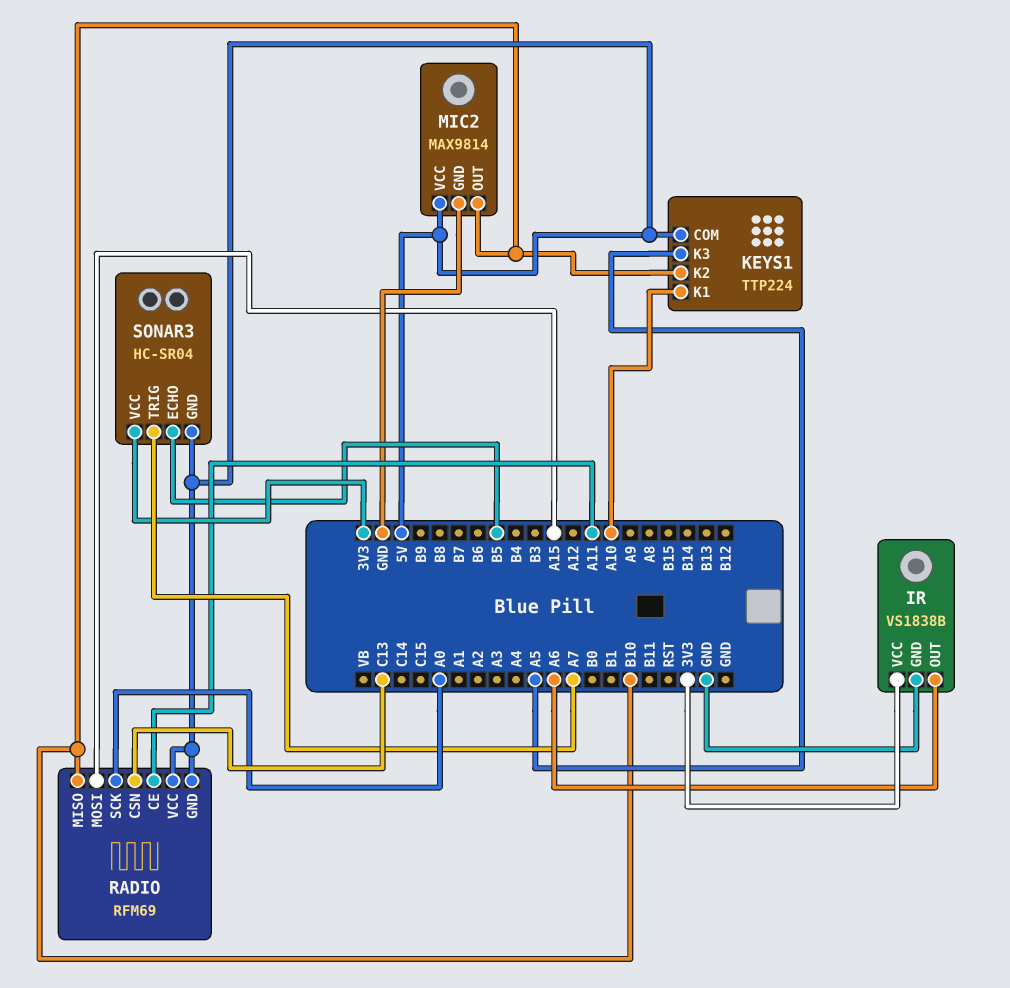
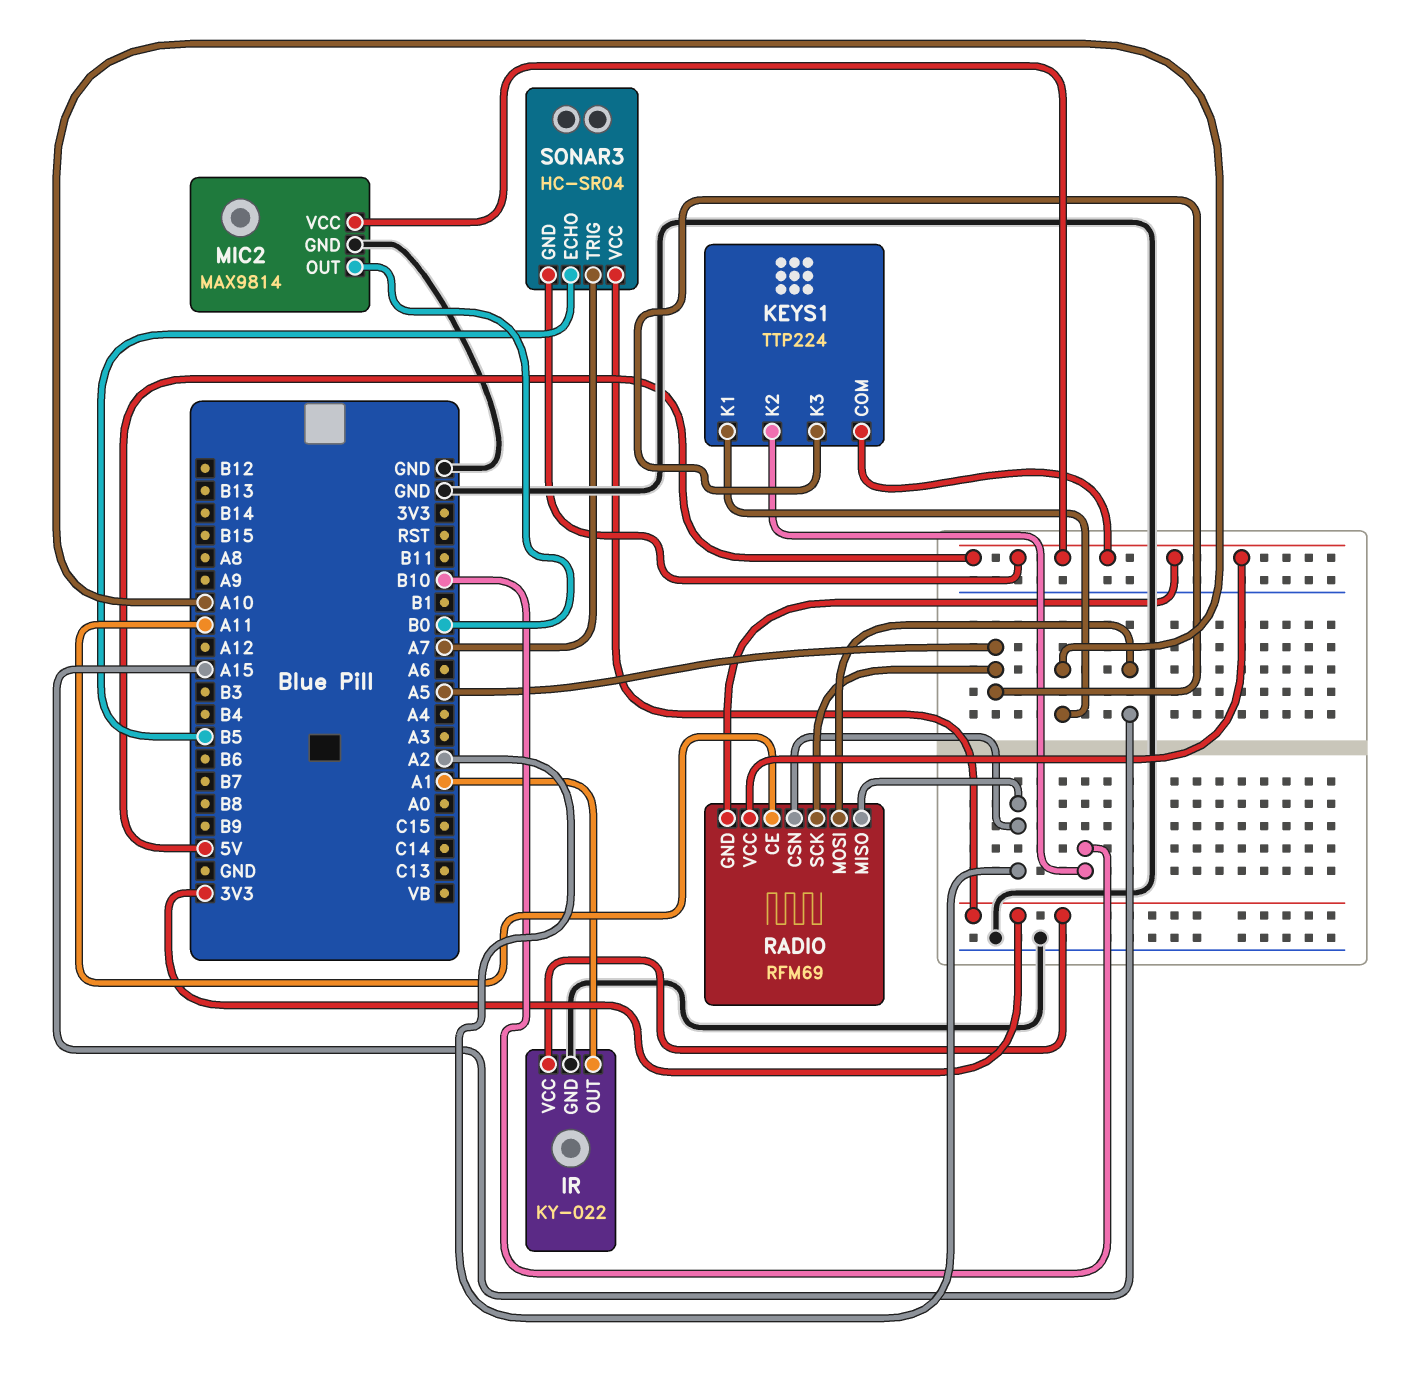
IR: VS1838B -> KY-022
IR pin OUT: A6 -> A1
MIC2 pin OUT: B10 -> B0
RADIO pin CSN: C13 -> A2
RADIO pin MISO: B10 -> A2
RADIO pin SCK: A0 -> A5

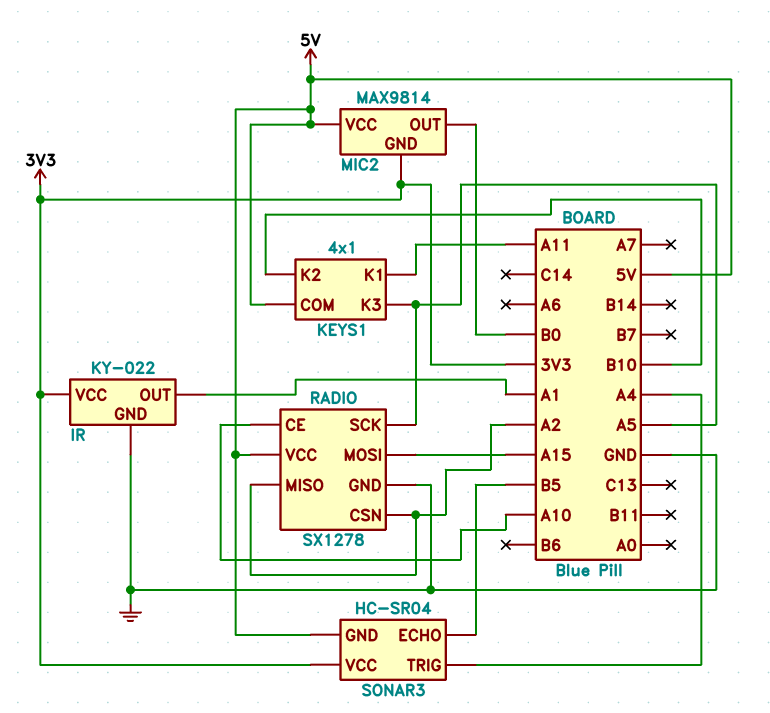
KEYS1: TTP224 -> 4x1
KEYS1 pin K1: A10 -> A11
MIC2 pin GND: GND -> 3V3
RADIO: RFM69 -> SX1278
RADIO pin CE: A11 -> A10
RADIO pin GND: 5V -> GND
SONAR3 pin TRIG: A7 -> A4

